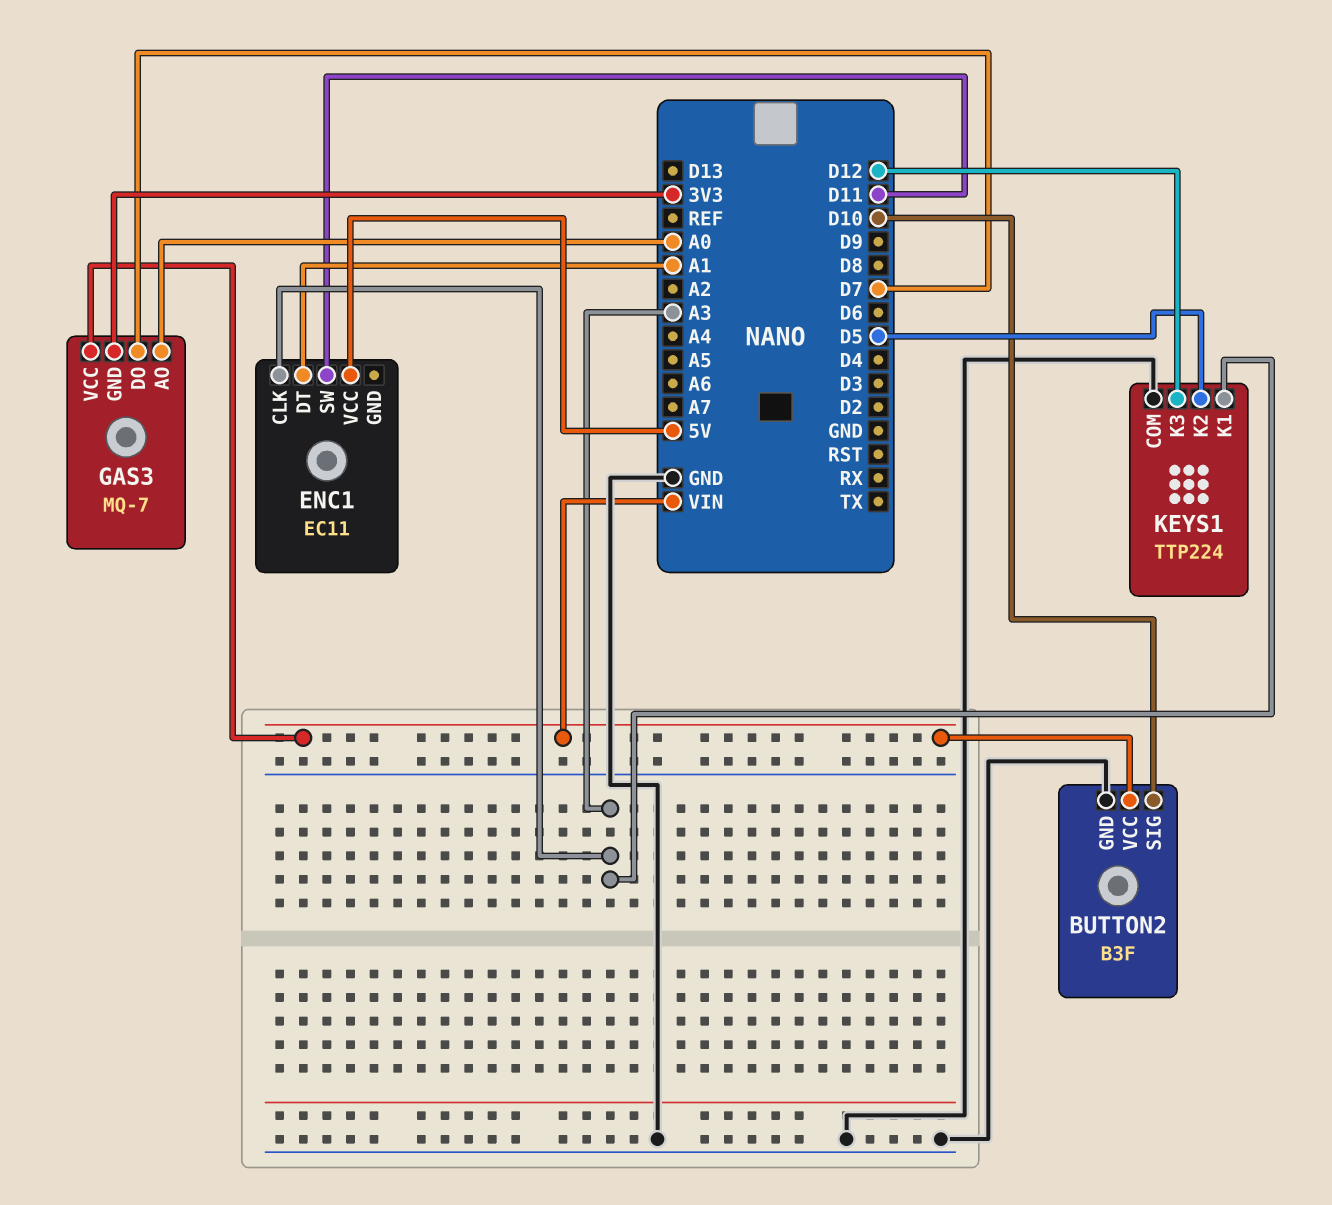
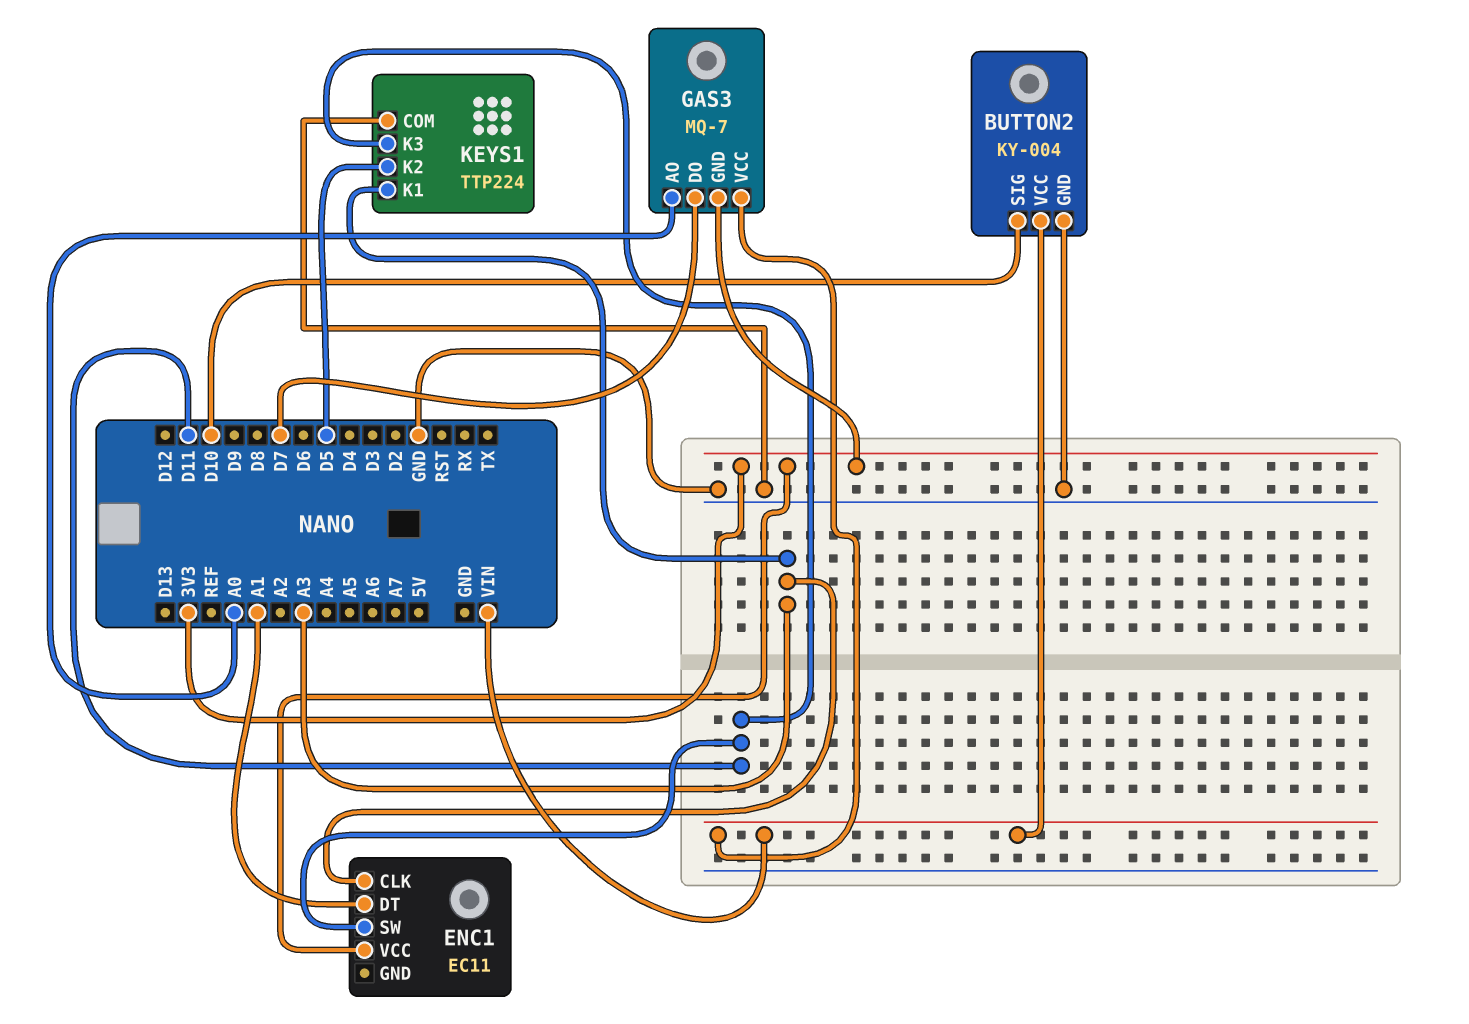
BUTTON2: B3F -> KY-004
ENC1 pin VCC: 5V -> 3V3
KEYS1 pin K3: D12 -> D11

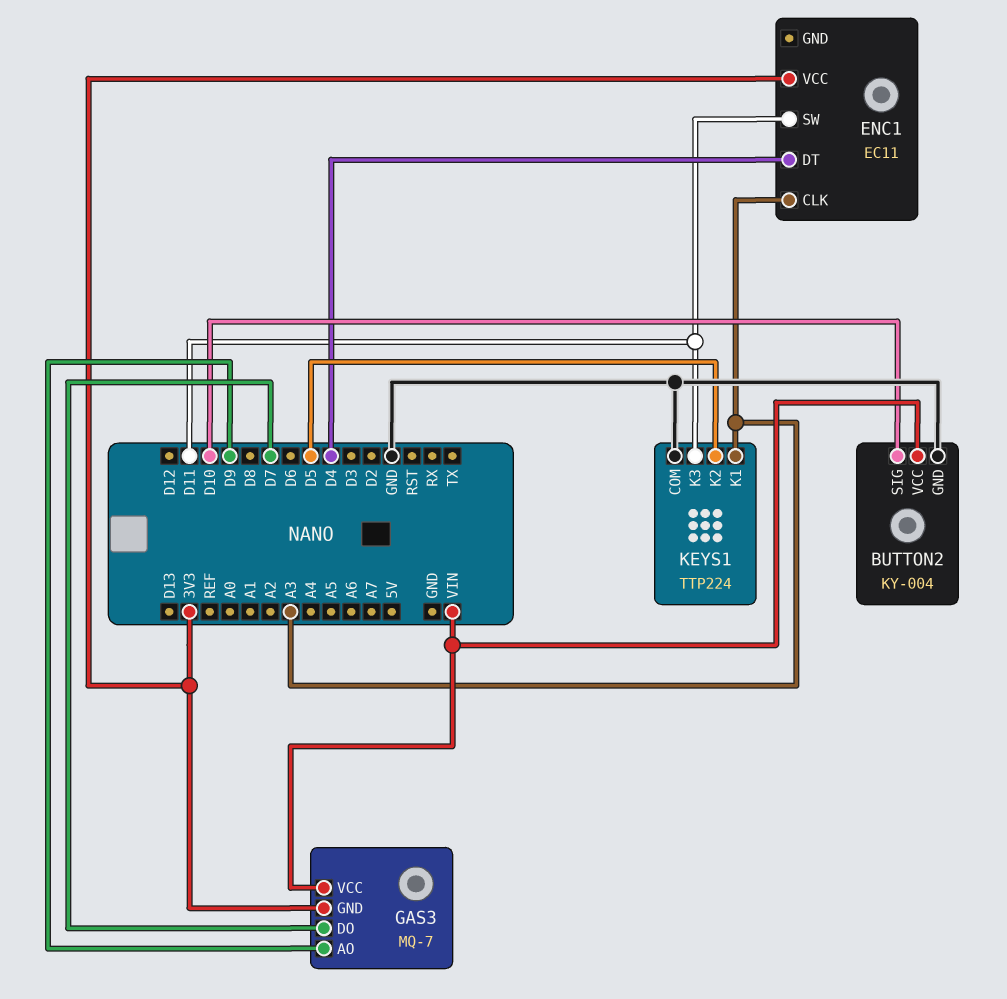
ENC1 pin DT: A1 -> D4
GAS3 pin AO: A0 -> D9

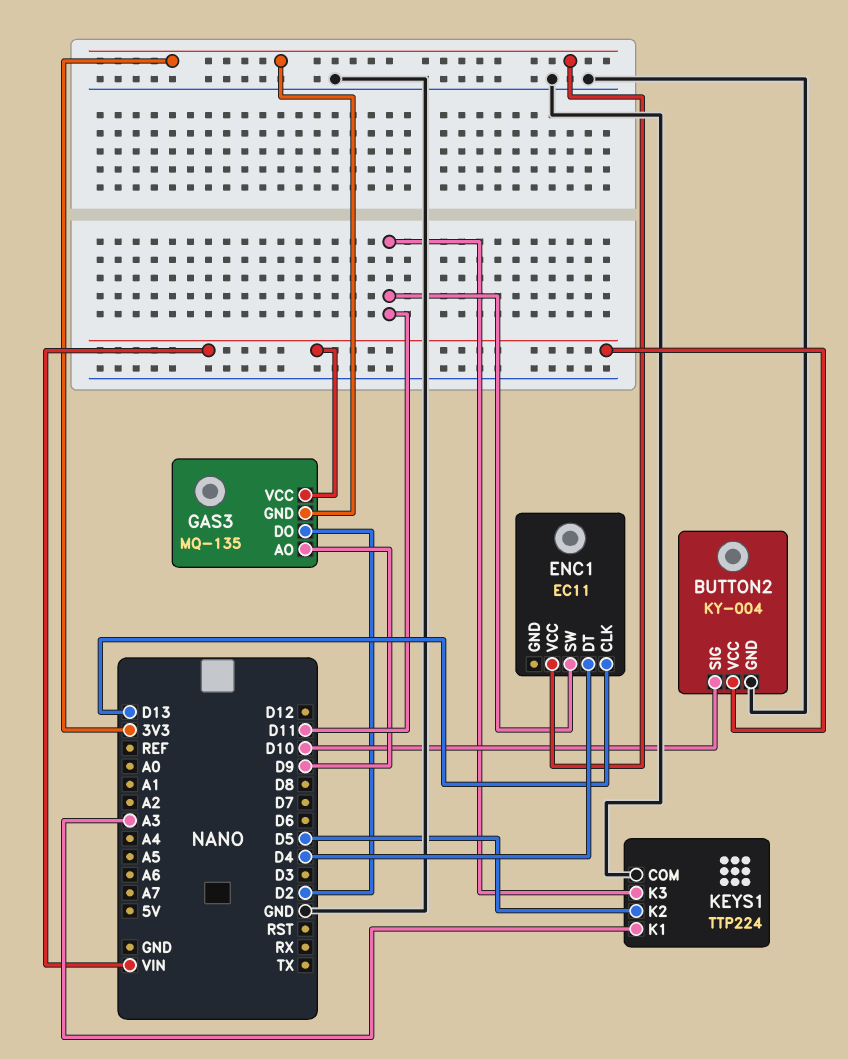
ENC1 pin CLK: A3 -> D13
GAS3: MQ-7 -> MQ-135
GAS3 pin DO: D7 -> D2

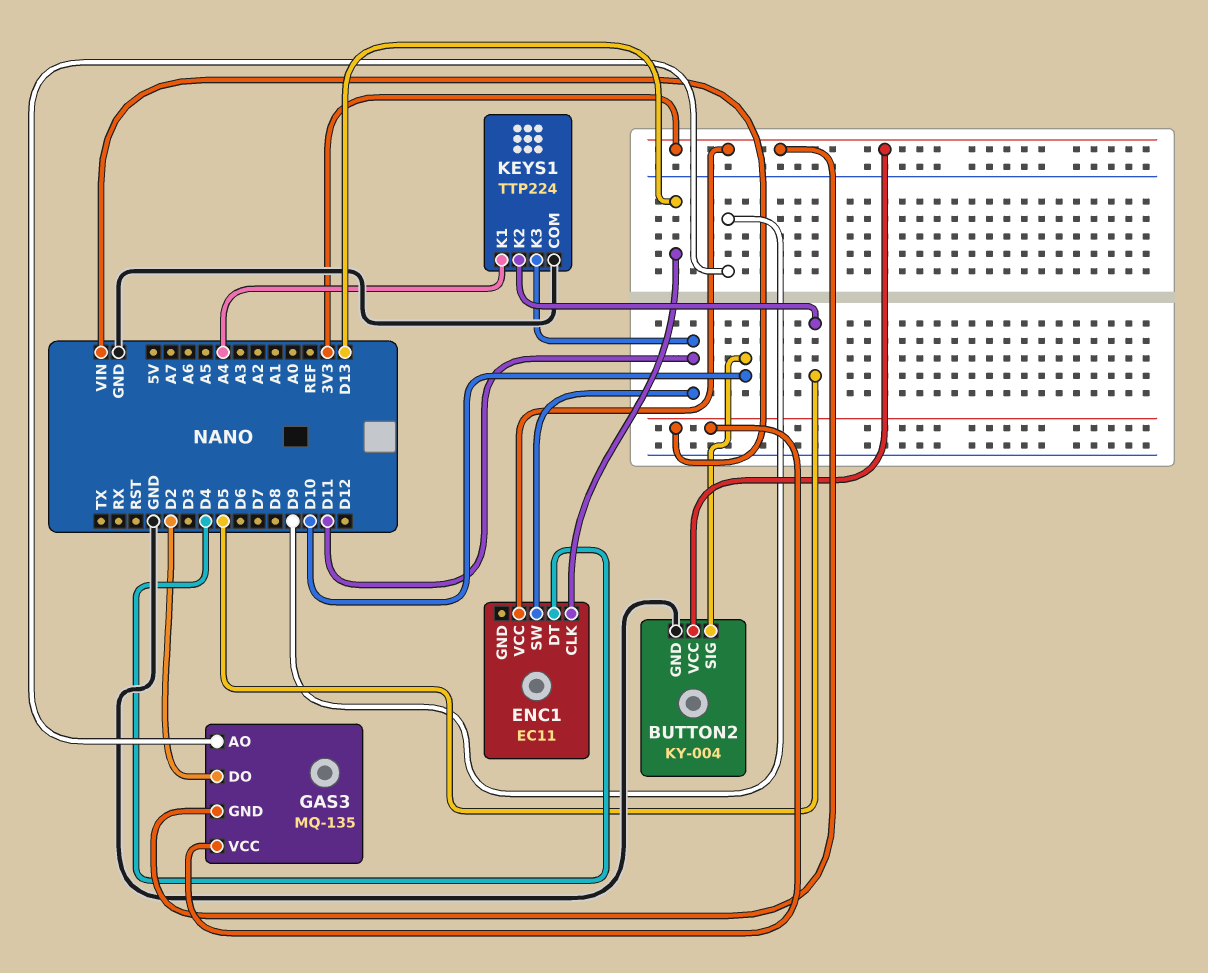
BUTTON2 pin VCC: VIN -> 3V3
KEYS1 pin K1: A3 -> A4

